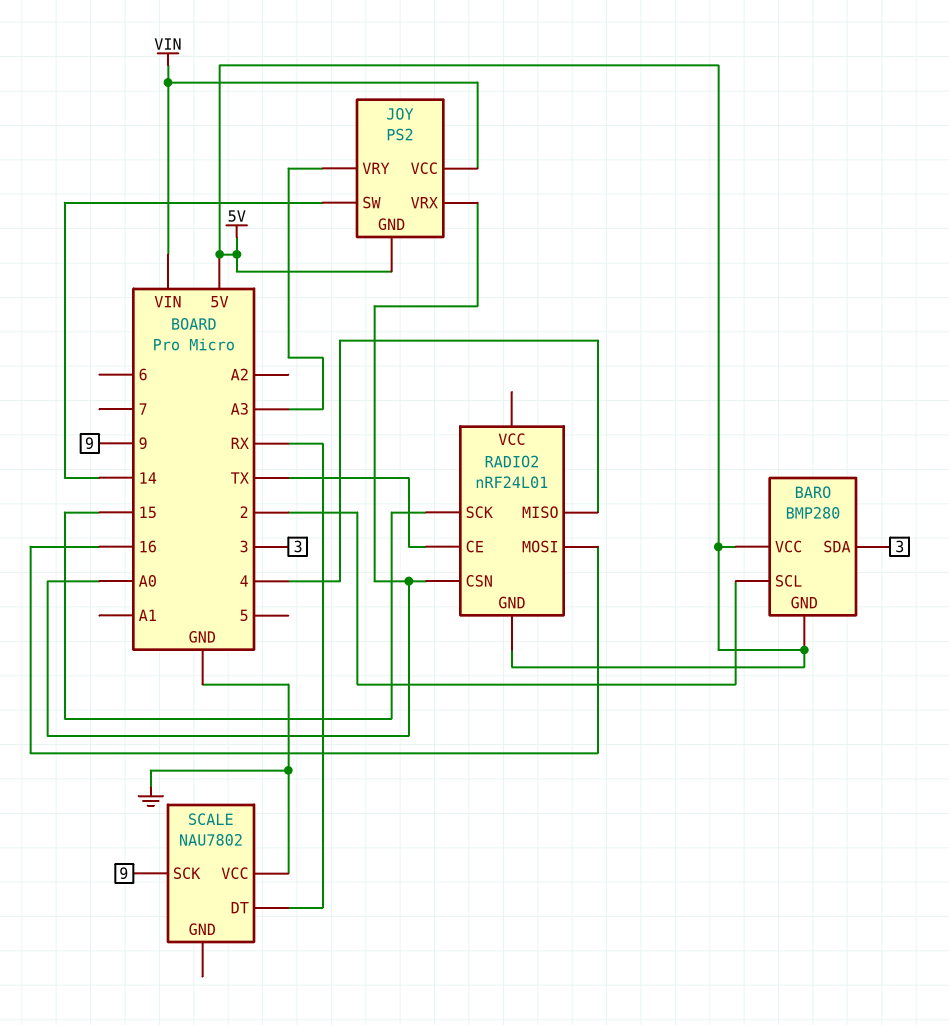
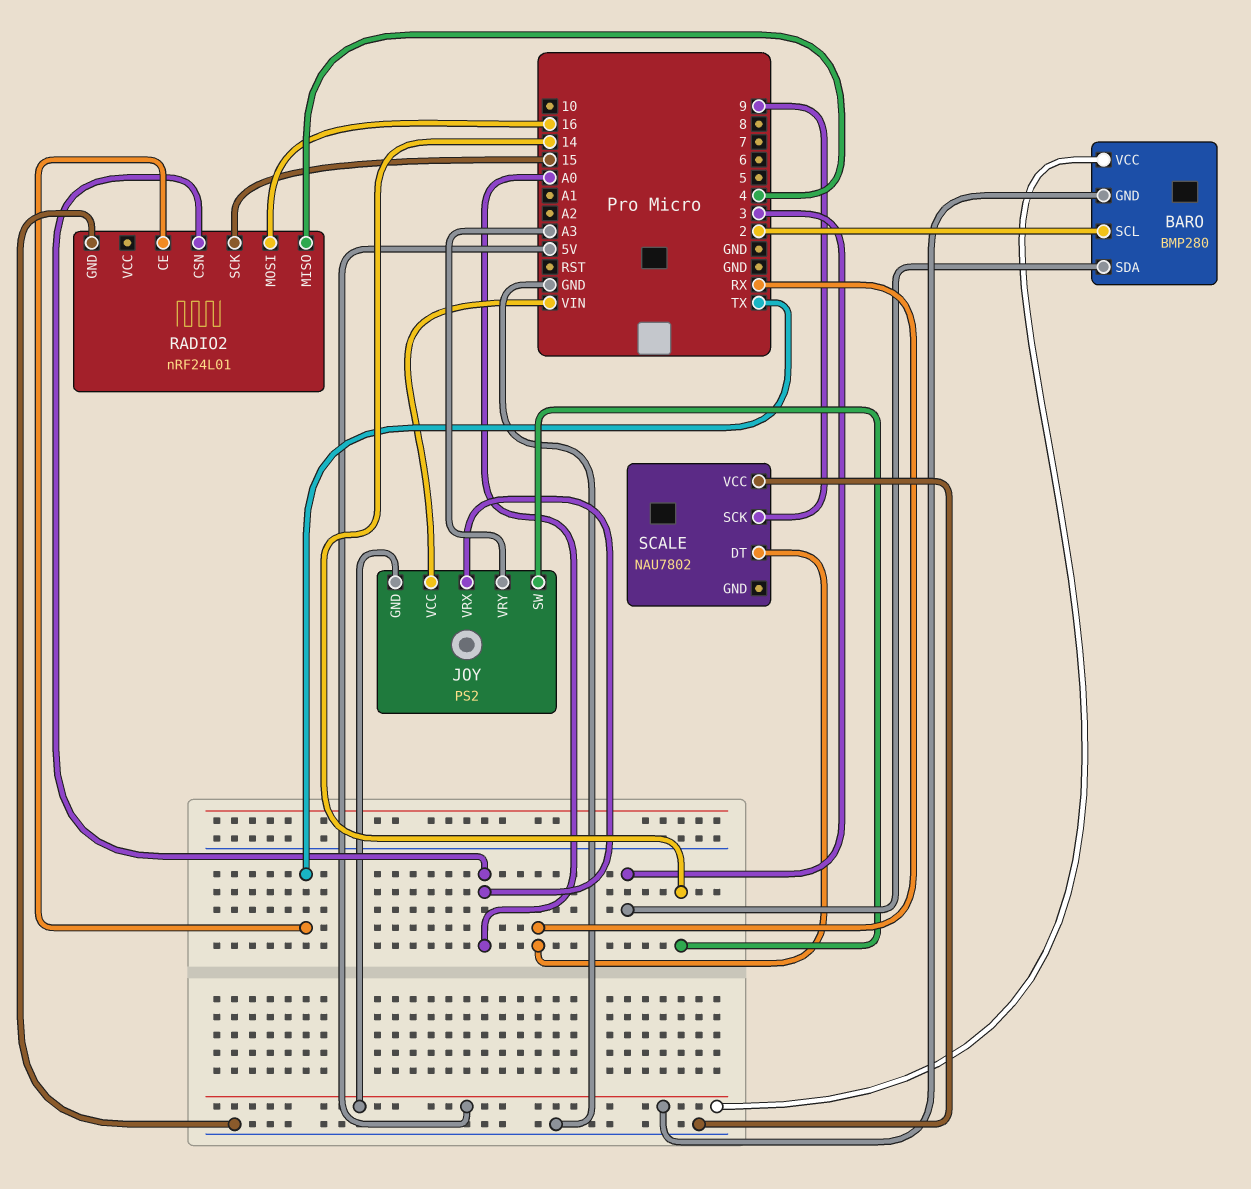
RADIO2 pin GND: 5V -> GND

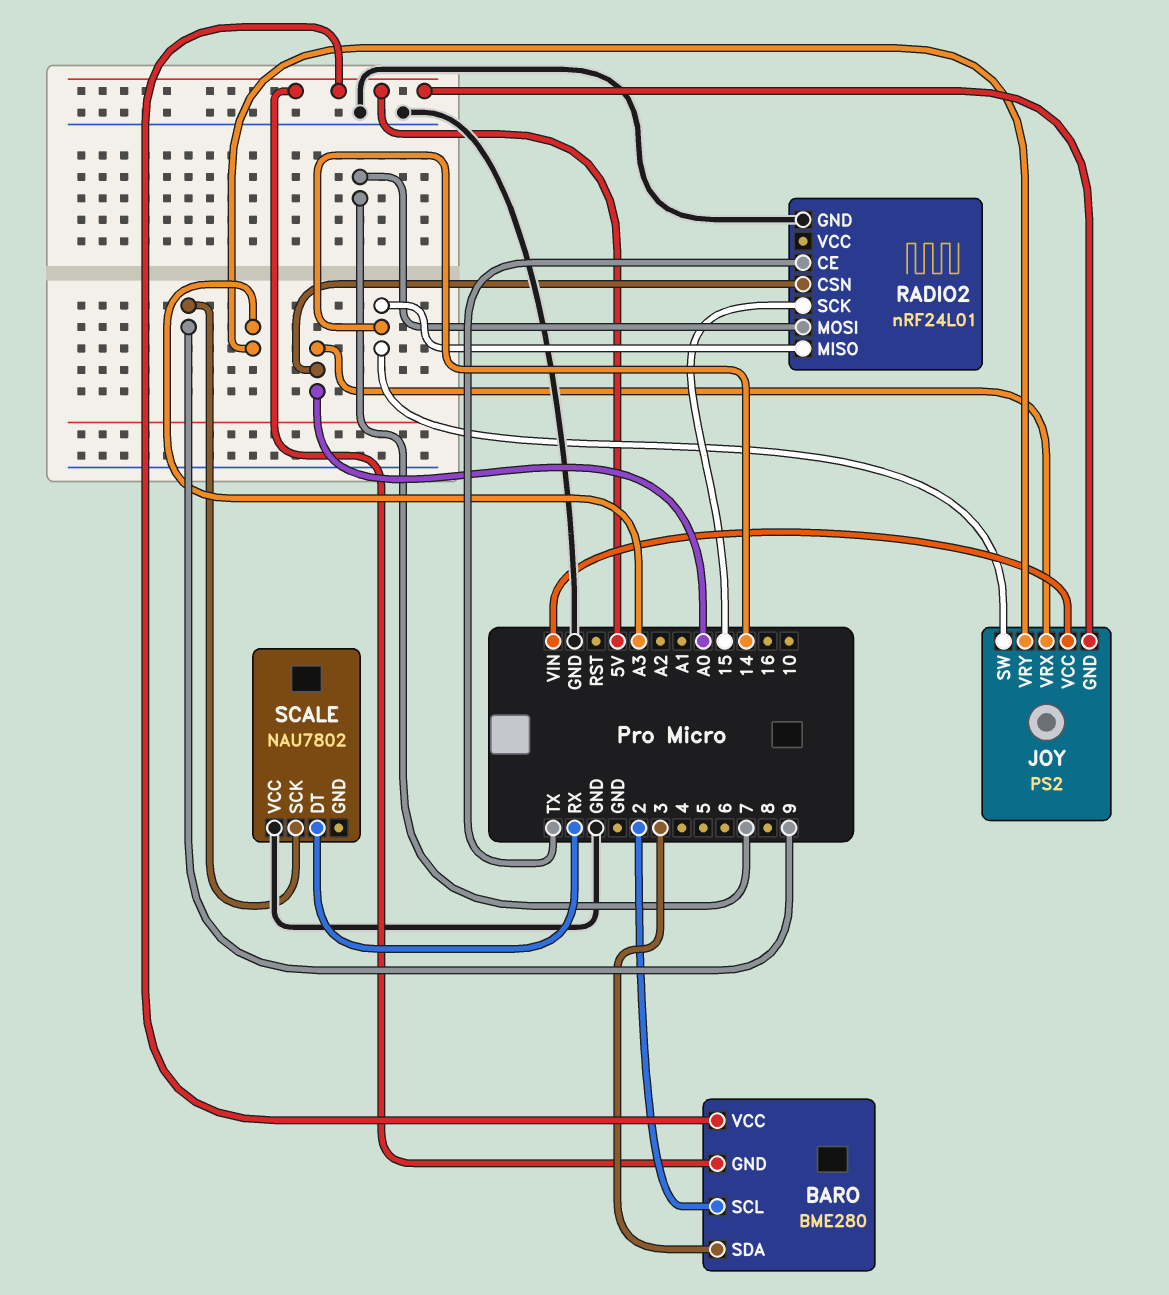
BARO: BMP280 -> BME280
RADIO2 pin MISO: 4 -> 14
RADIO2 pin MOSI: 16 -> 7

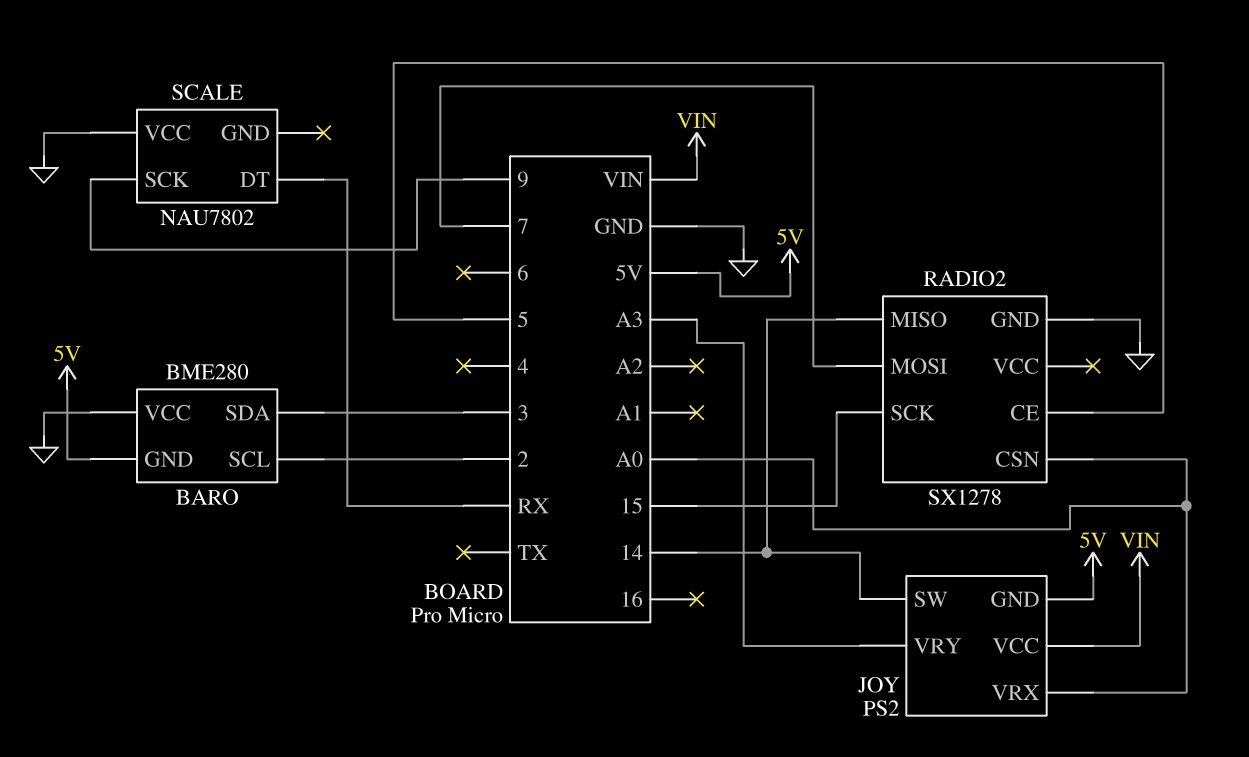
BARO pin VCC: 5V -> GND
RADIO2: nRF24L01 -> SX1278
RADIO2 pin CE: TX -> 5

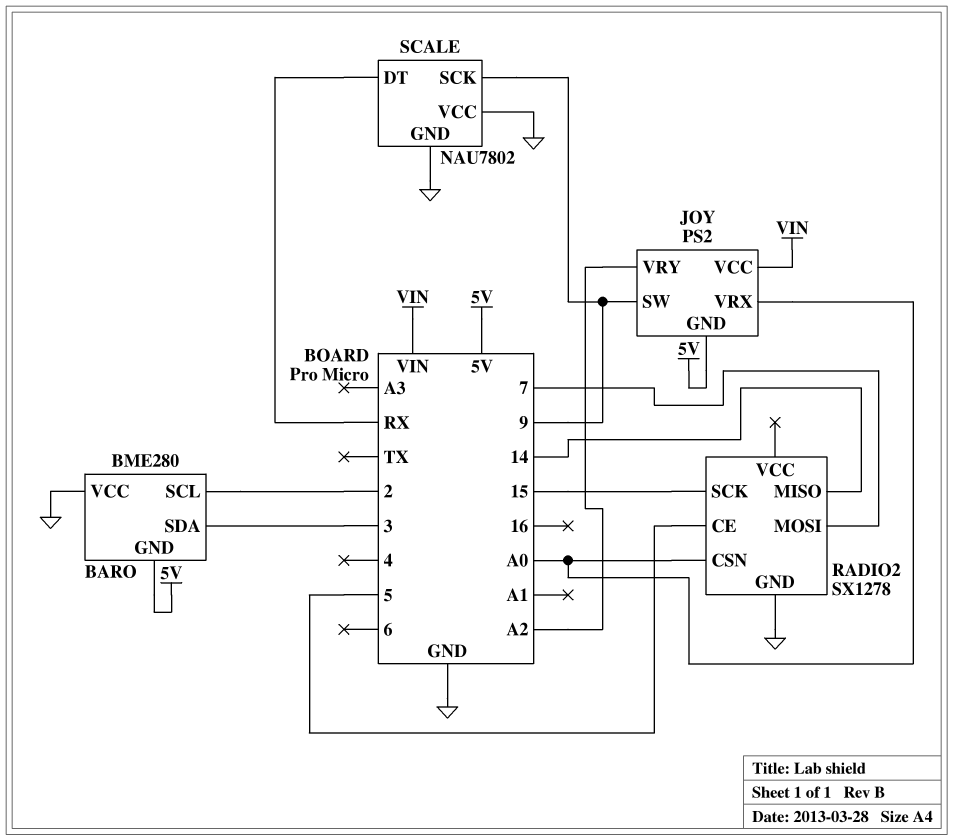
JOY pin SW: 14 -> 9
JOY pin VRY: A3 -> A2
SCALE pin GND: none -> GND

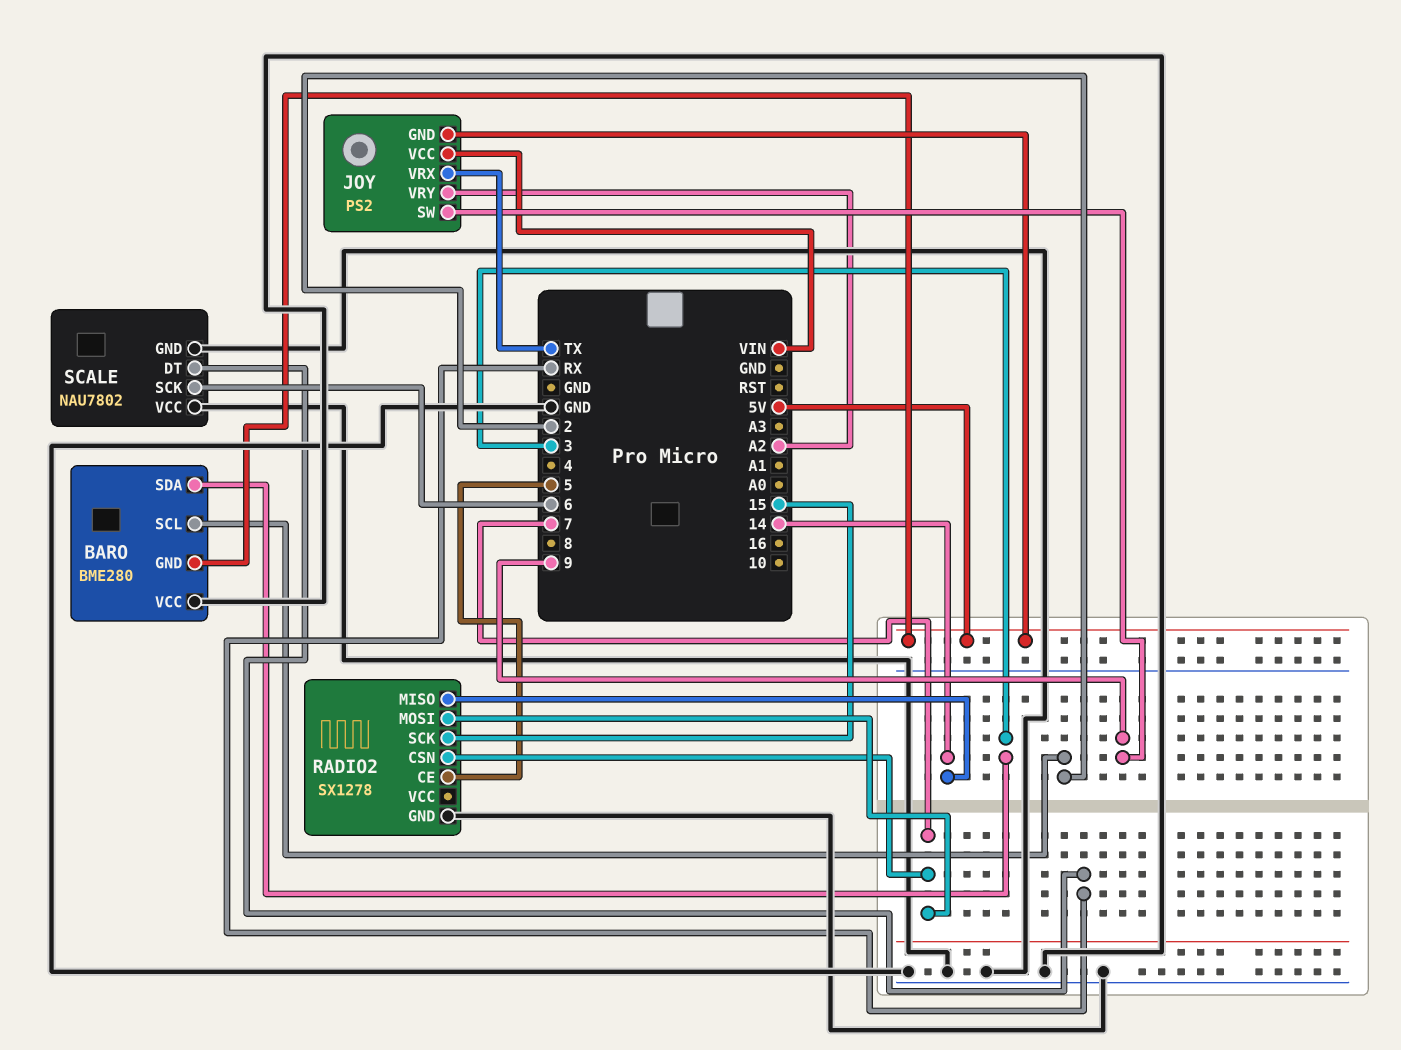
JOY pin VRX: A0 -> TX
RADIO2 pin CSN: A0 -> 7
SCALE pin SCK: 9 -> 6

